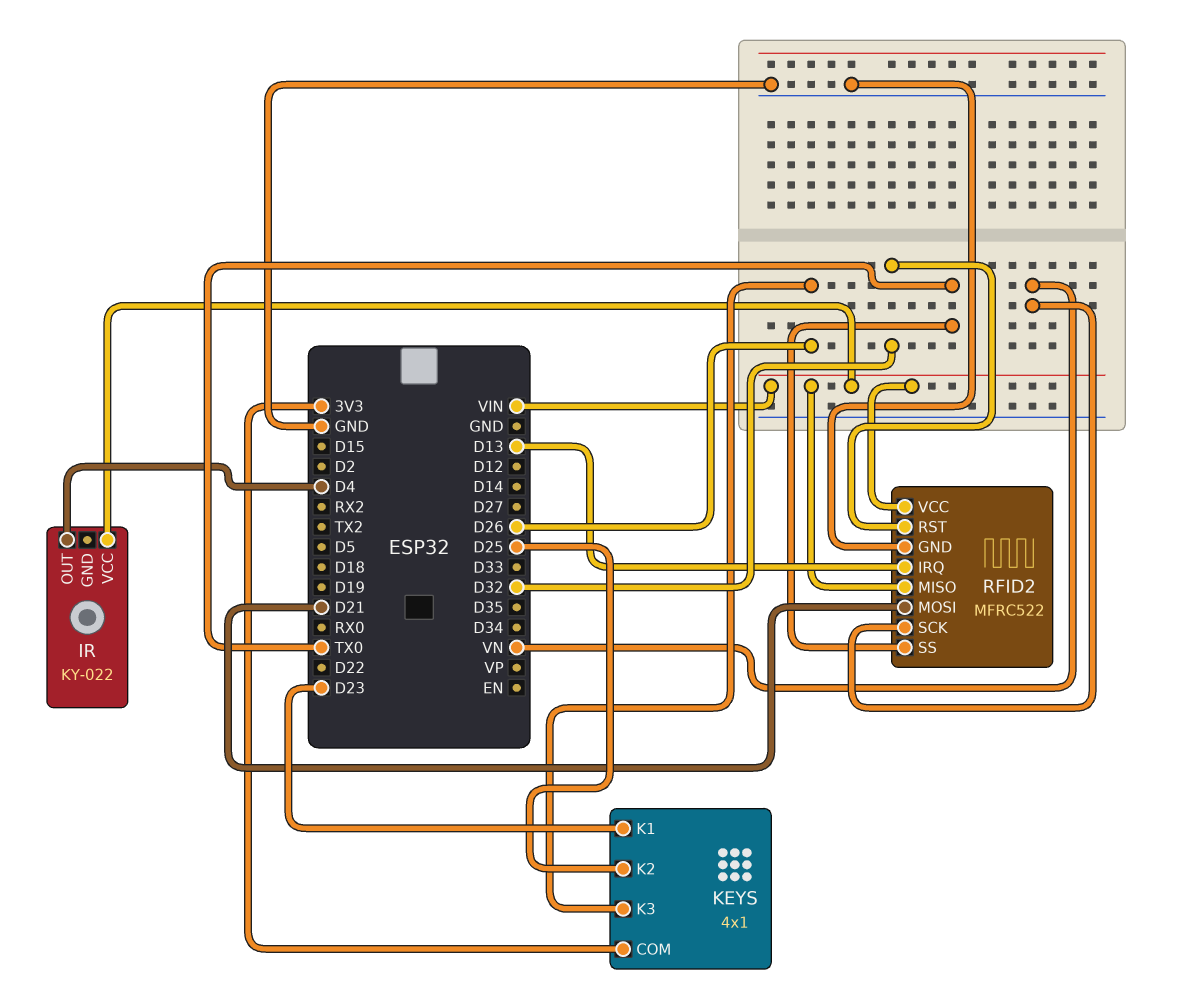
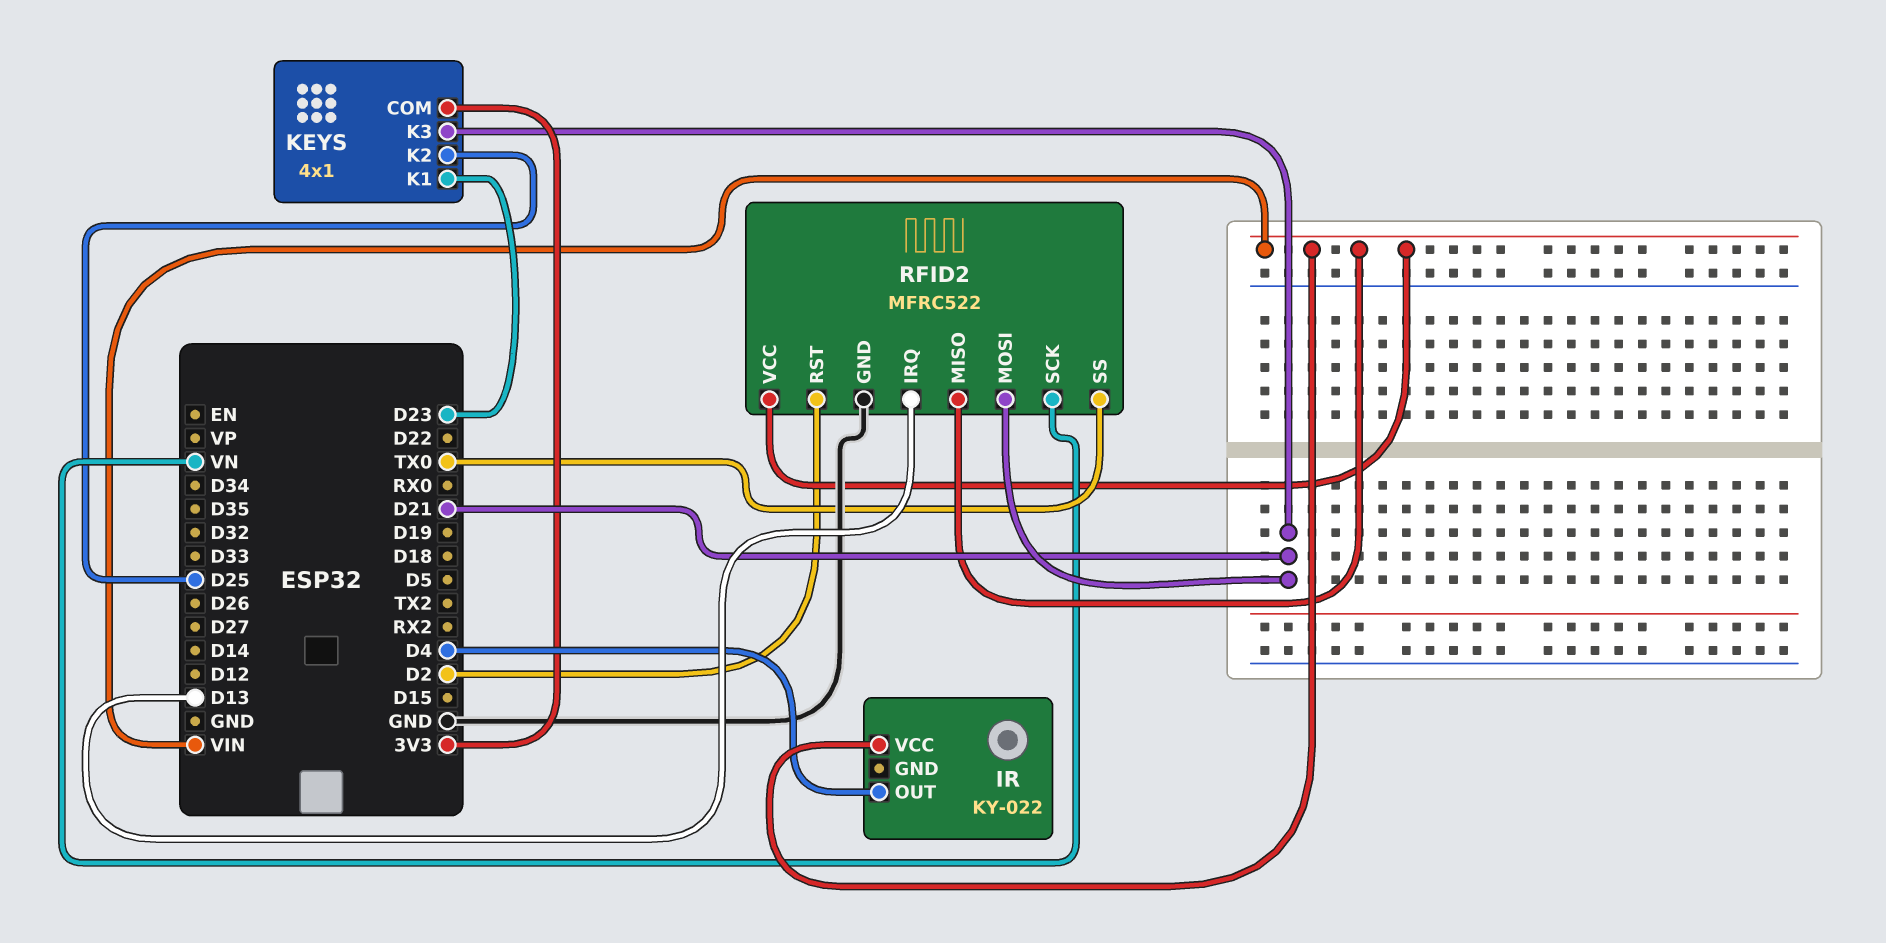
KEYS pin K3: D26 -> D21
RFID2 pin RST: D32 -> D2

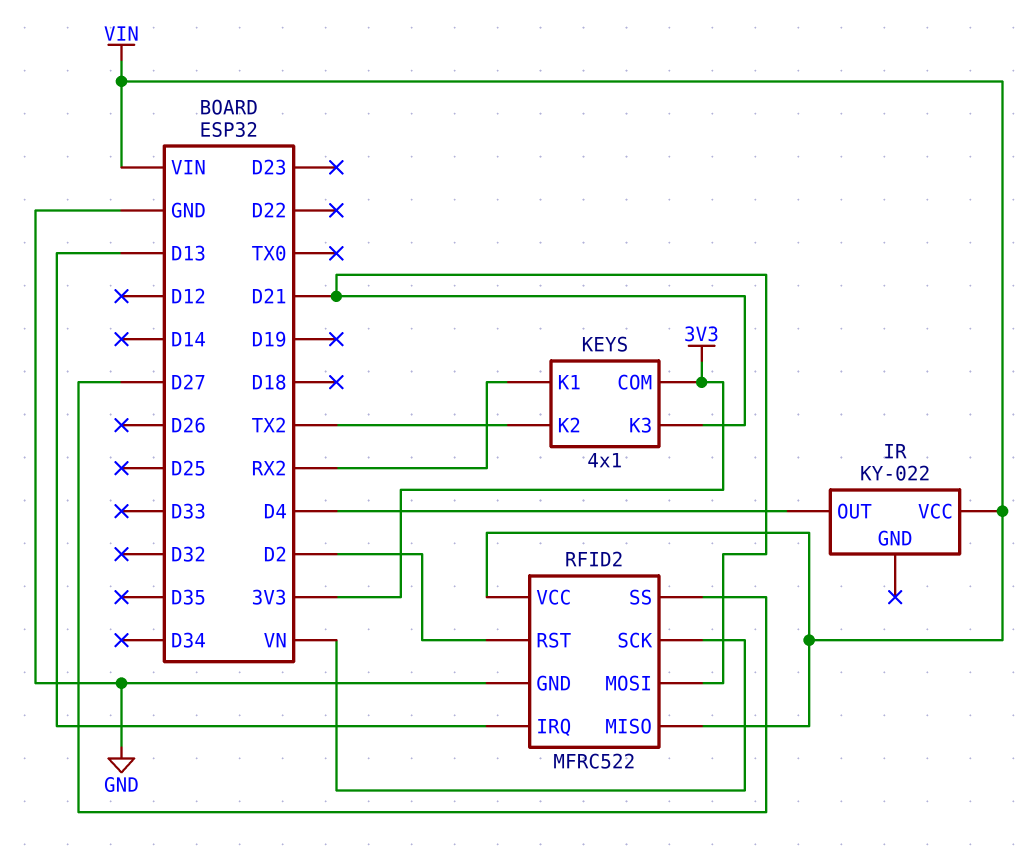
KEYS pin K1: D23 -> RX2
KEYS pin K2: D25 -> TX2
RFID2 pin SS: TX0 -> D27

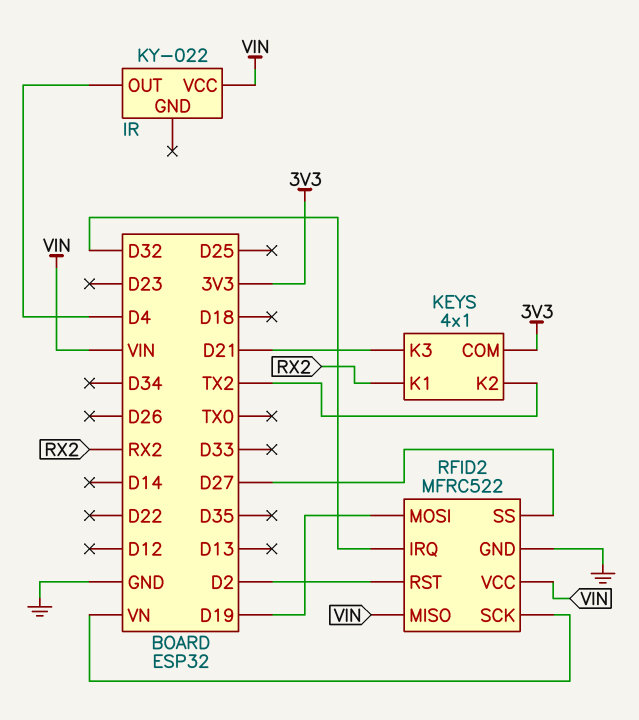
RFID2 pin IRQ: D13 -> D32
RFID2 pin MOSI: D21 -> D19

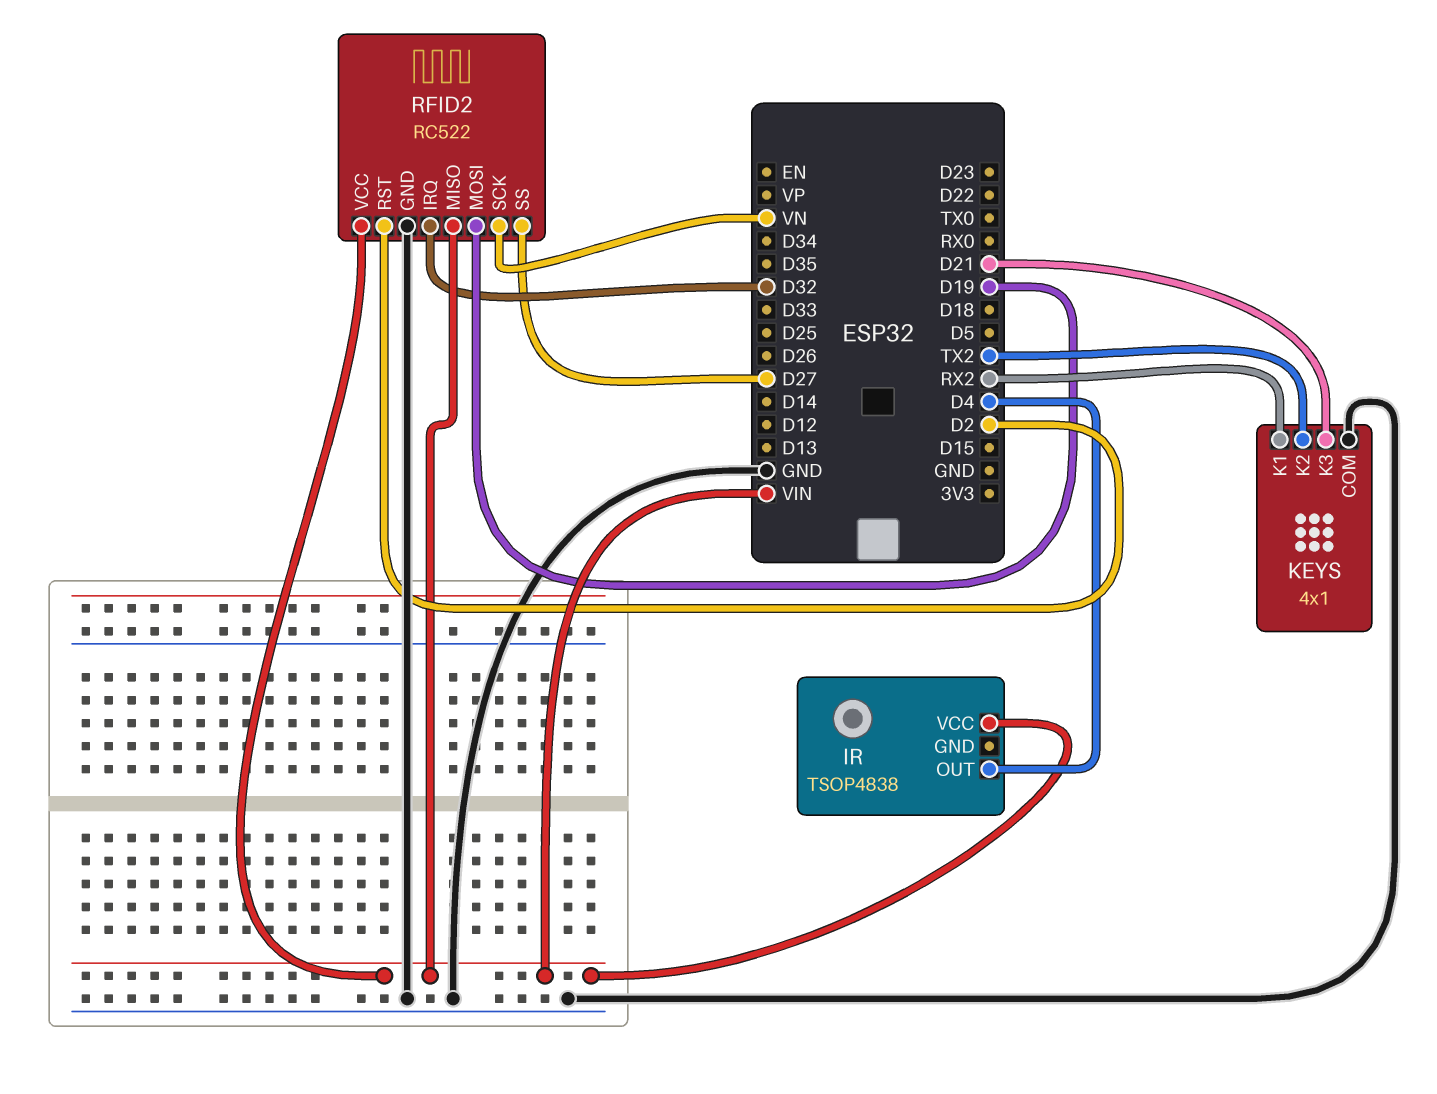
IR: KY-022 -> TSOP4838
KEYS pin COM: 3V3 -> GND
RFID2: MFRC522 -> RC522

